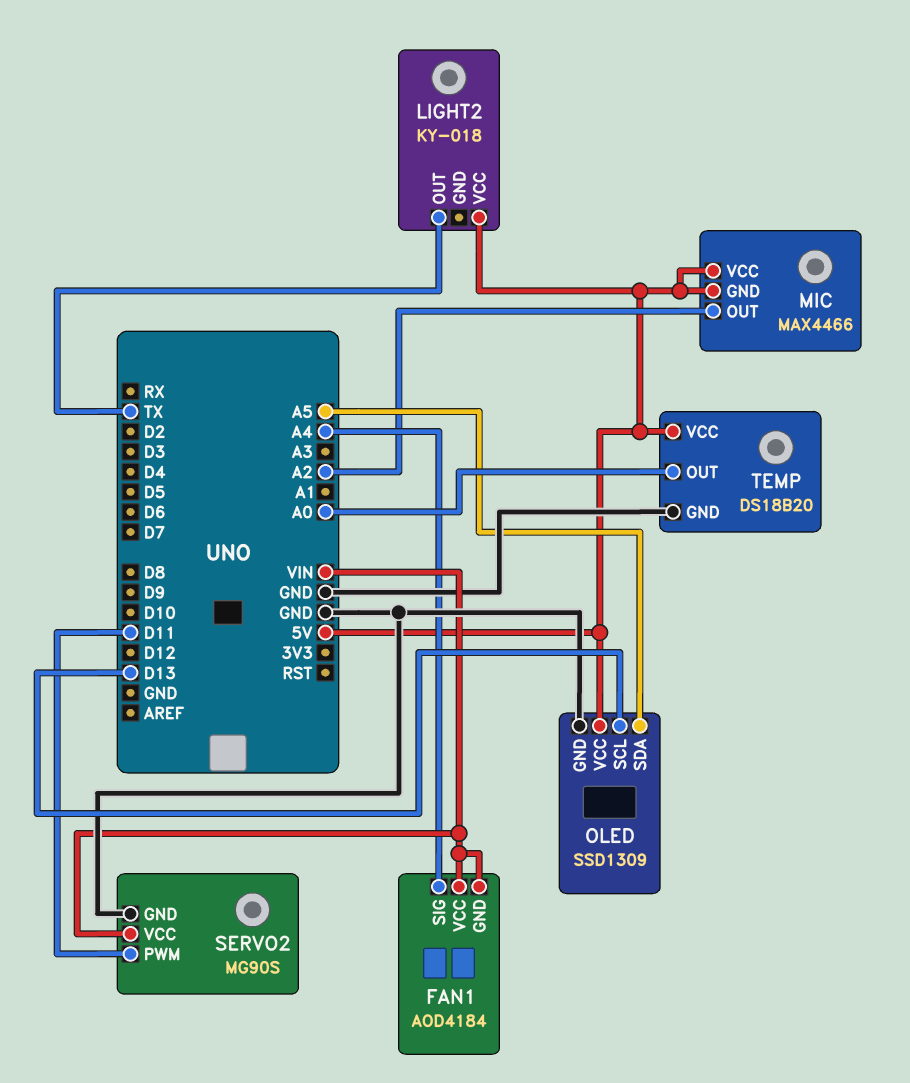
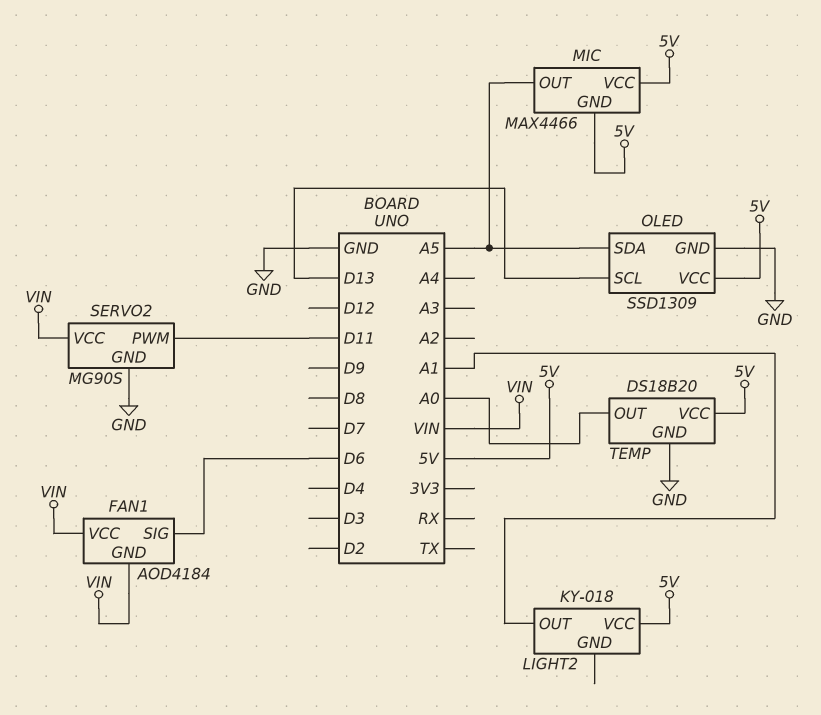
FAN1 pin SIG: A4 -> D6
LIGHT2 pin OUT: TX -> A1
MIC pin OUT: A2 -> A5

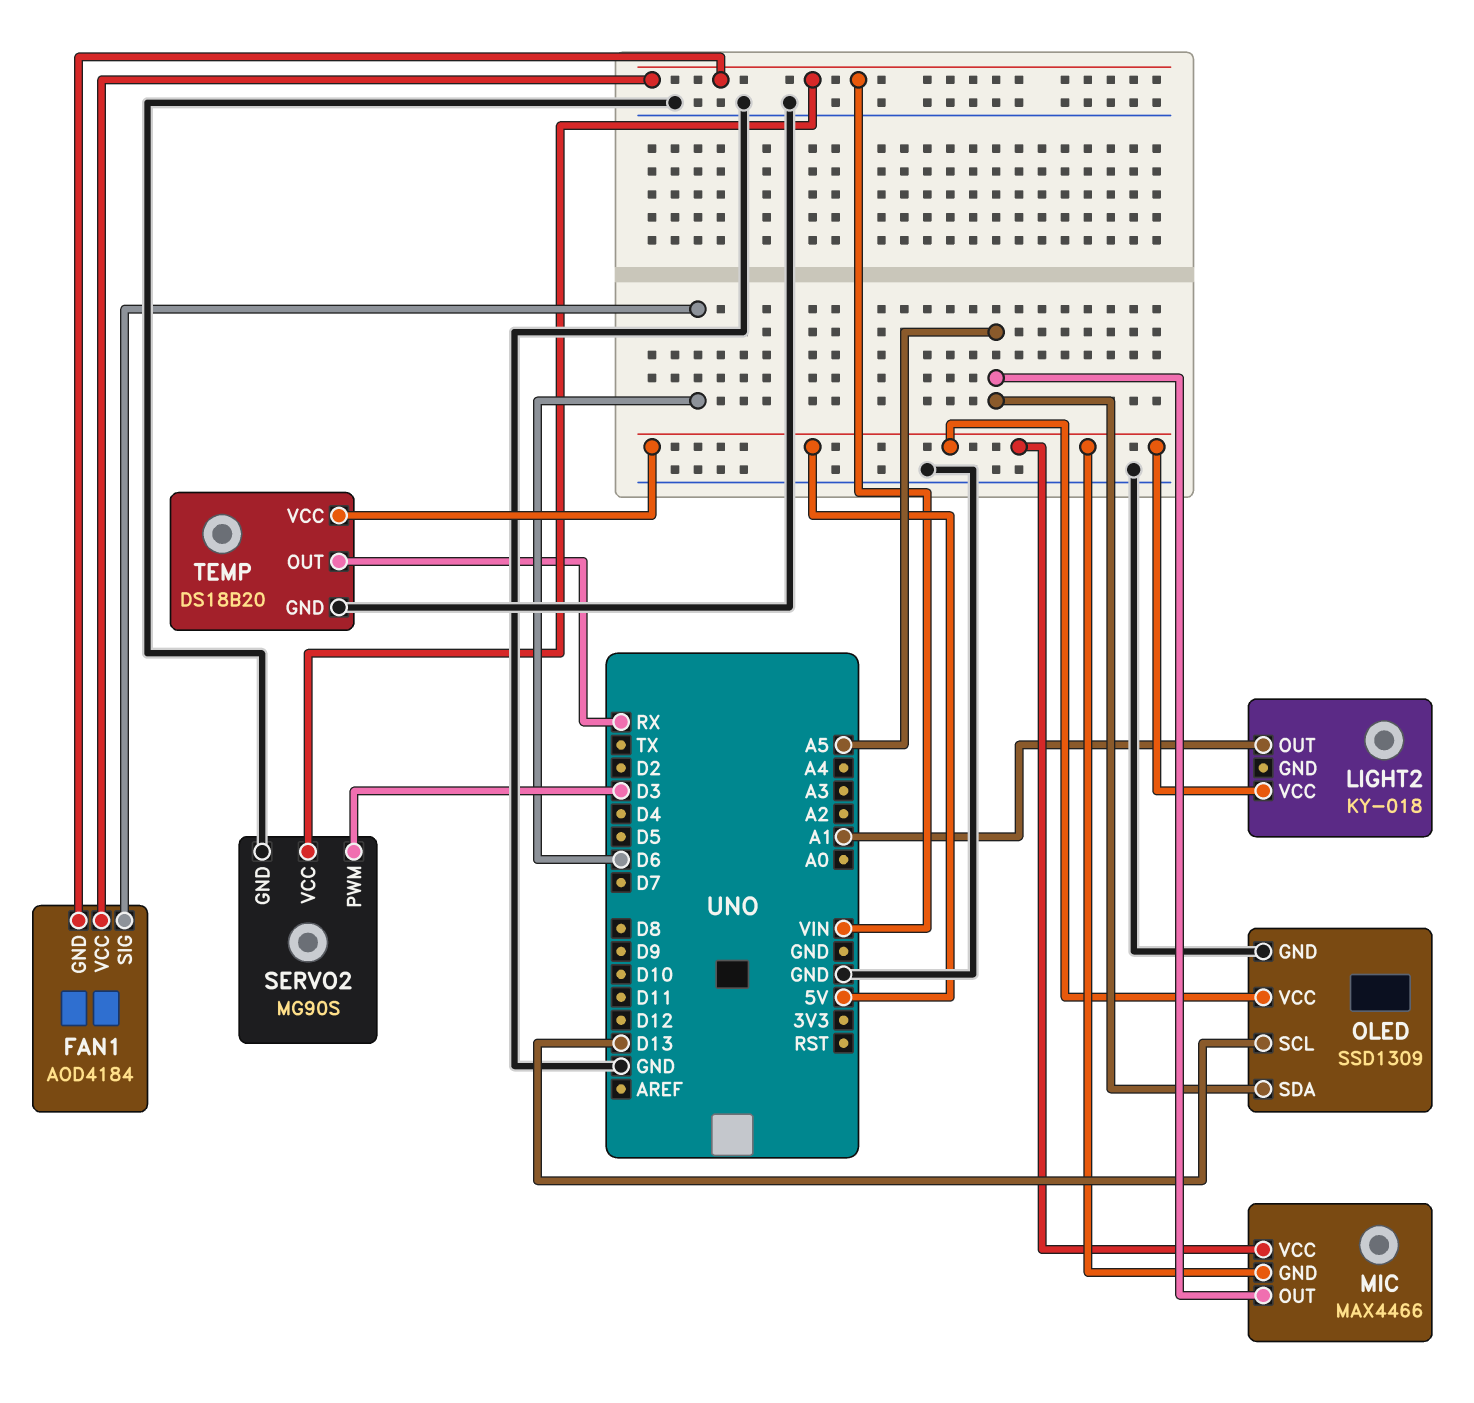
SERVO2 pin PWM: D11 -> D3
TEMP pin OUT: A0 -> RX

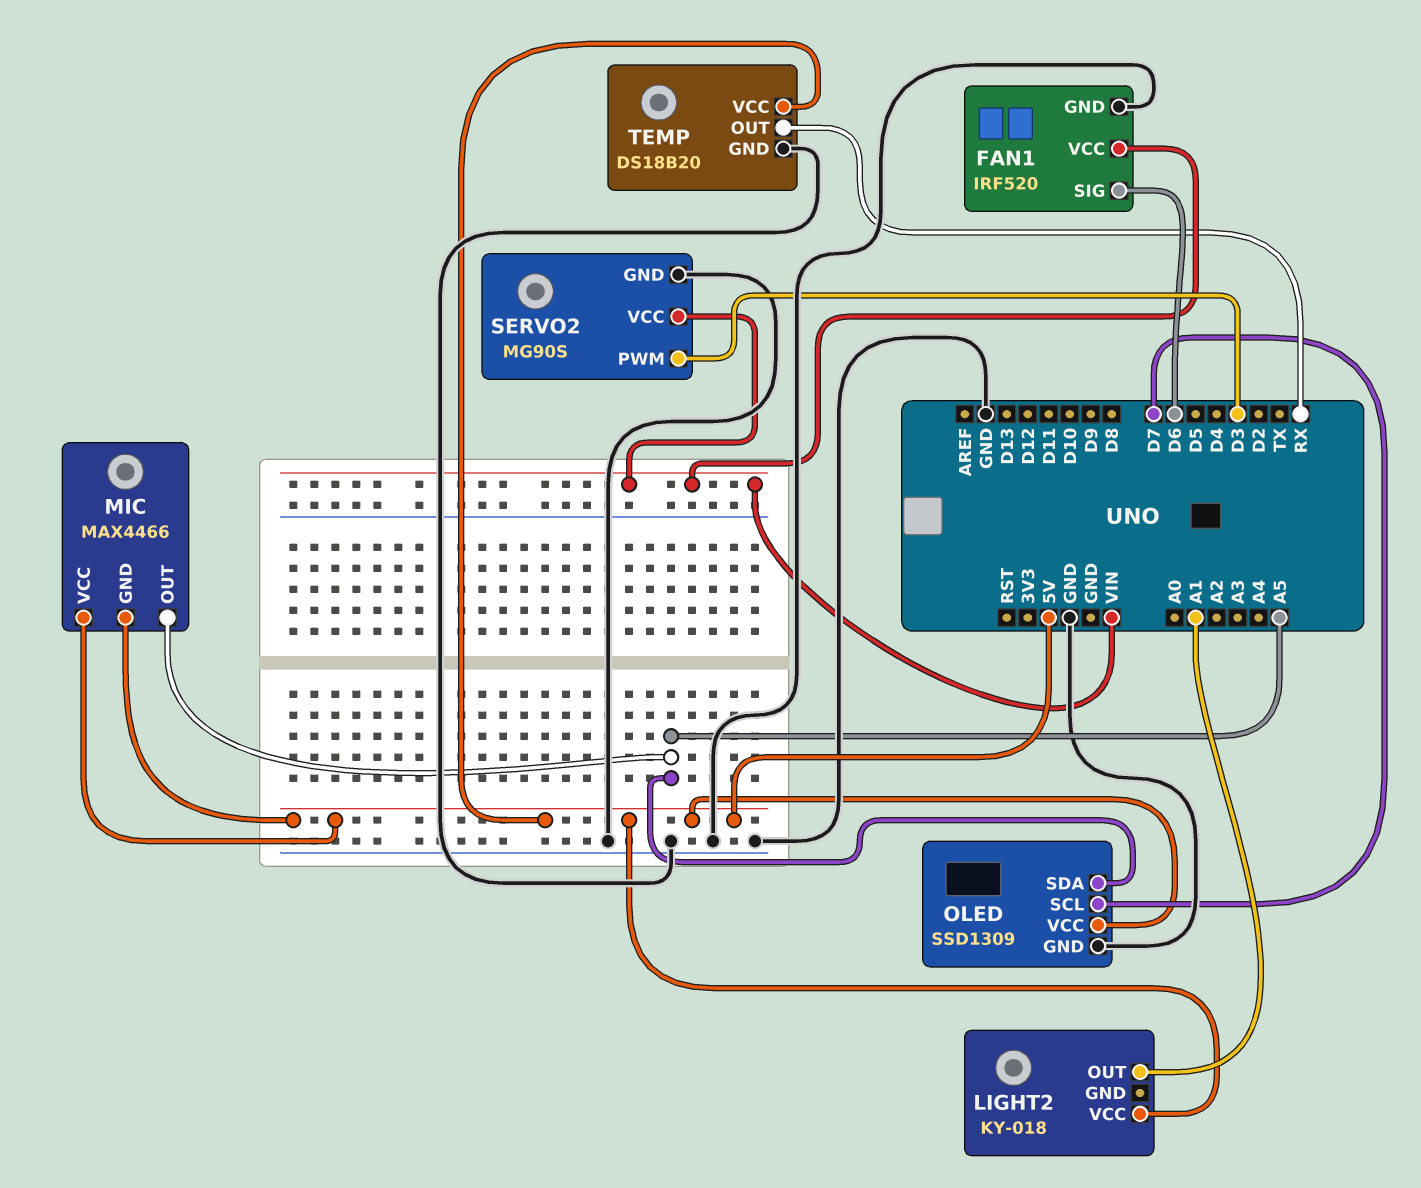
FAN1: AOD4184 -> IRF520
FAN1 pin GND: VIN -> GND
OLED pin SCL: D13 -> D7

